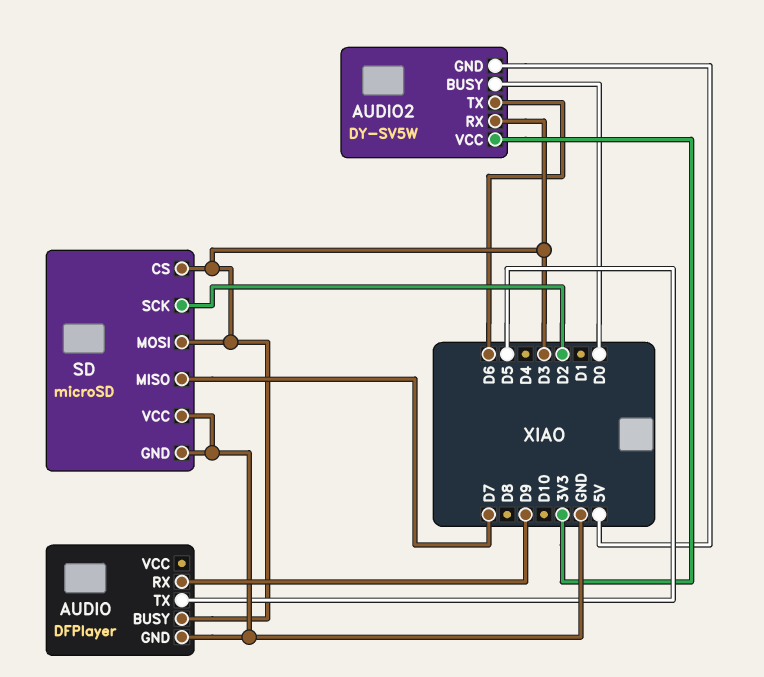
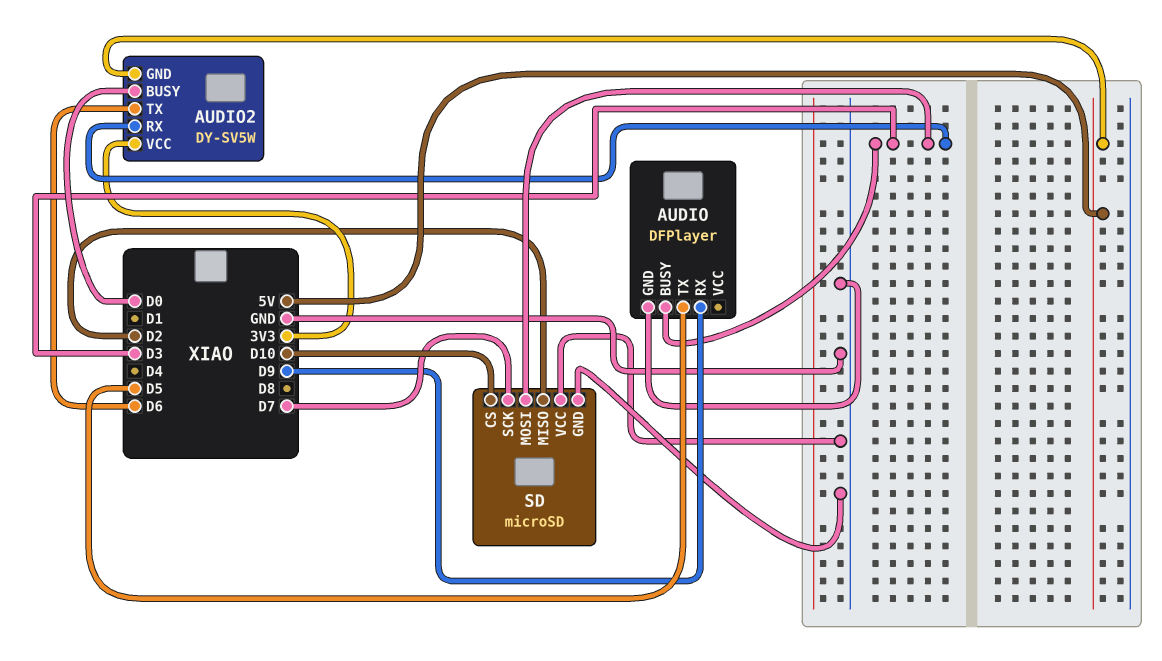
SD pin CS: D3 -> D10
SD pin MISO: D7 -> D2
SD pin SCK: D2 -> D7

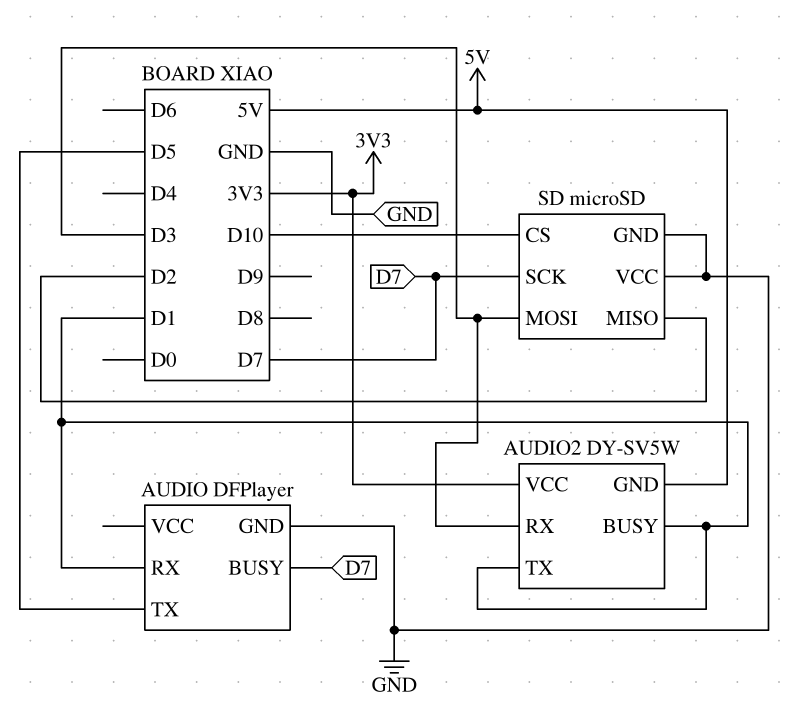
AUDIO pin BUSY: D3 -> D7
AUDIO pin RX: D9 -> D1
AUDIO2 pin BUSY: D0 -> D1
AUDIO2 pin TX: D6 -> D1

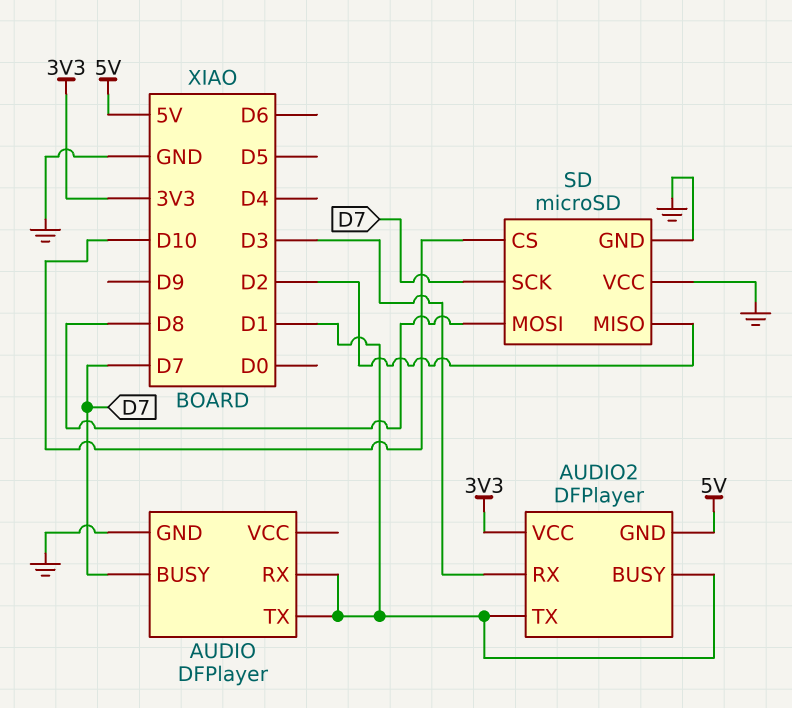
AUDIO pin TX: D5 -> D1
AUDIO2: DY-SV5W -> DFPlayer
SD pin MOSI: D3 -> D8

